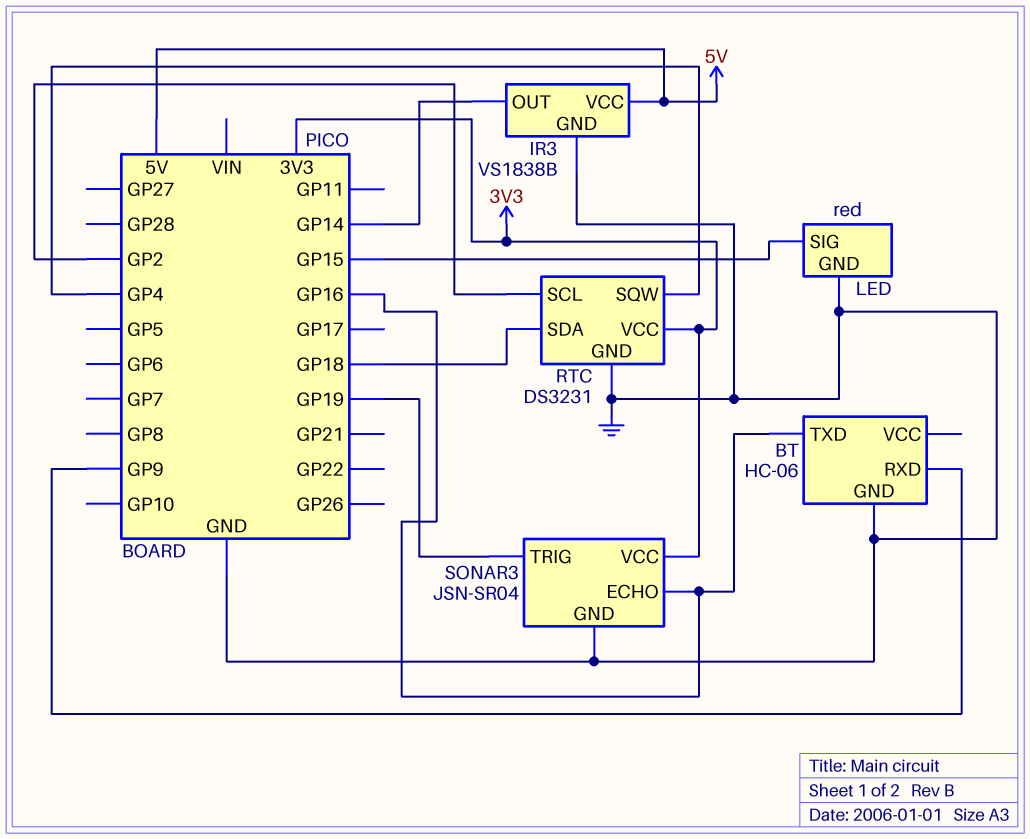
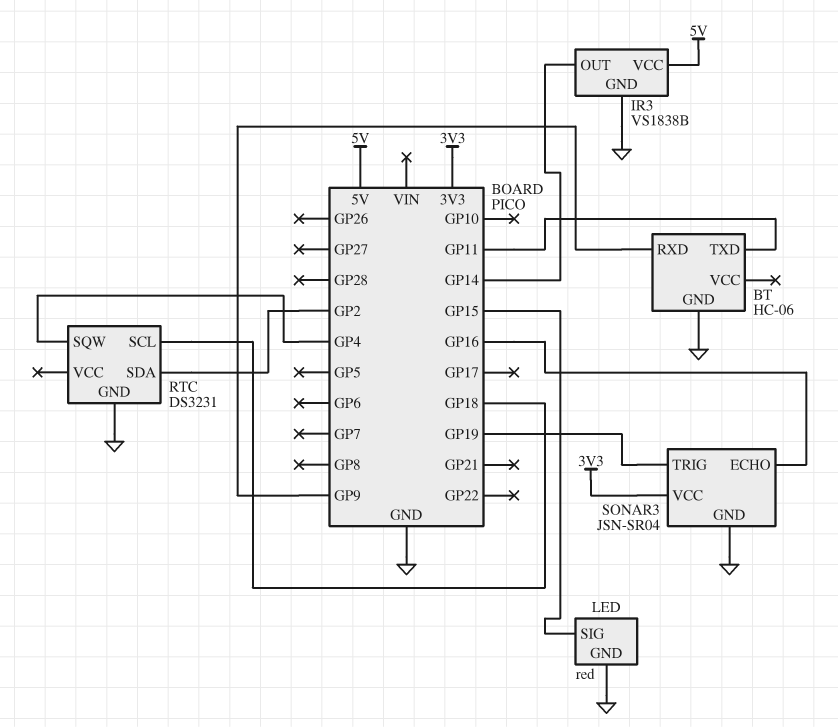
BT pin TXD: GP16 -> GP11
RTC pin SCL: GP2 -> GP18
RTC pin SDA: GP18 -> GP2
RTC pin VCC: 3V3 -> none

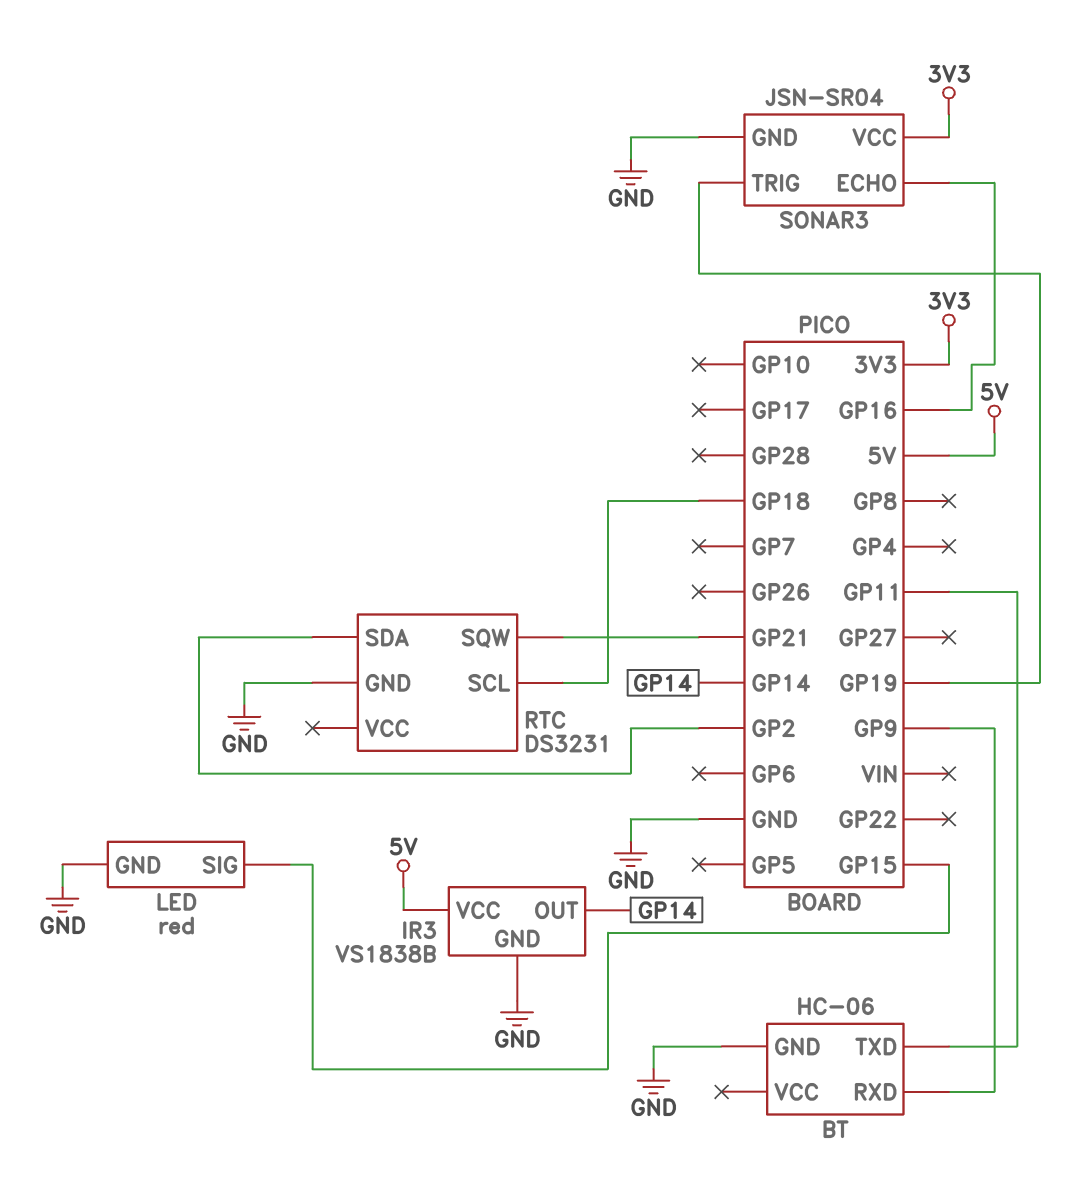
RTC pin SQW: GP4 -> GP21

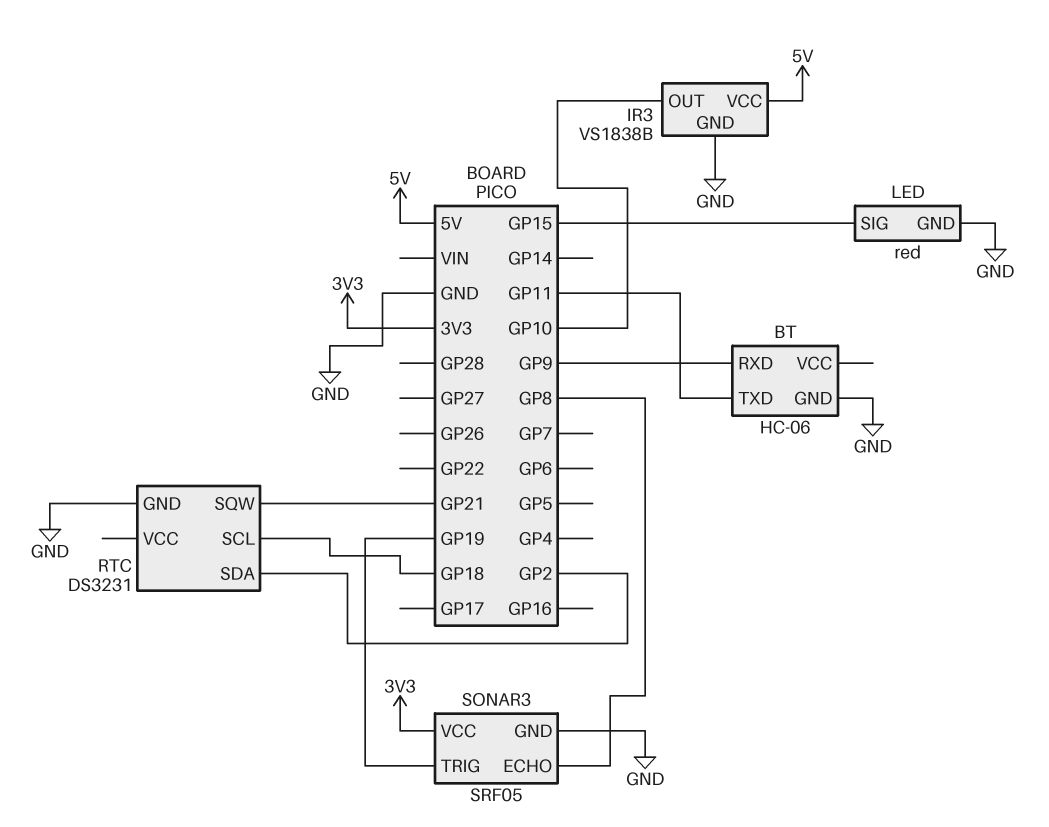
IR3 pin OUT: GP14 -> GP10
SONAR3: JSN-SR04 -> SRF05
SONAR3 pin ECHO: GP16 -> GP8

